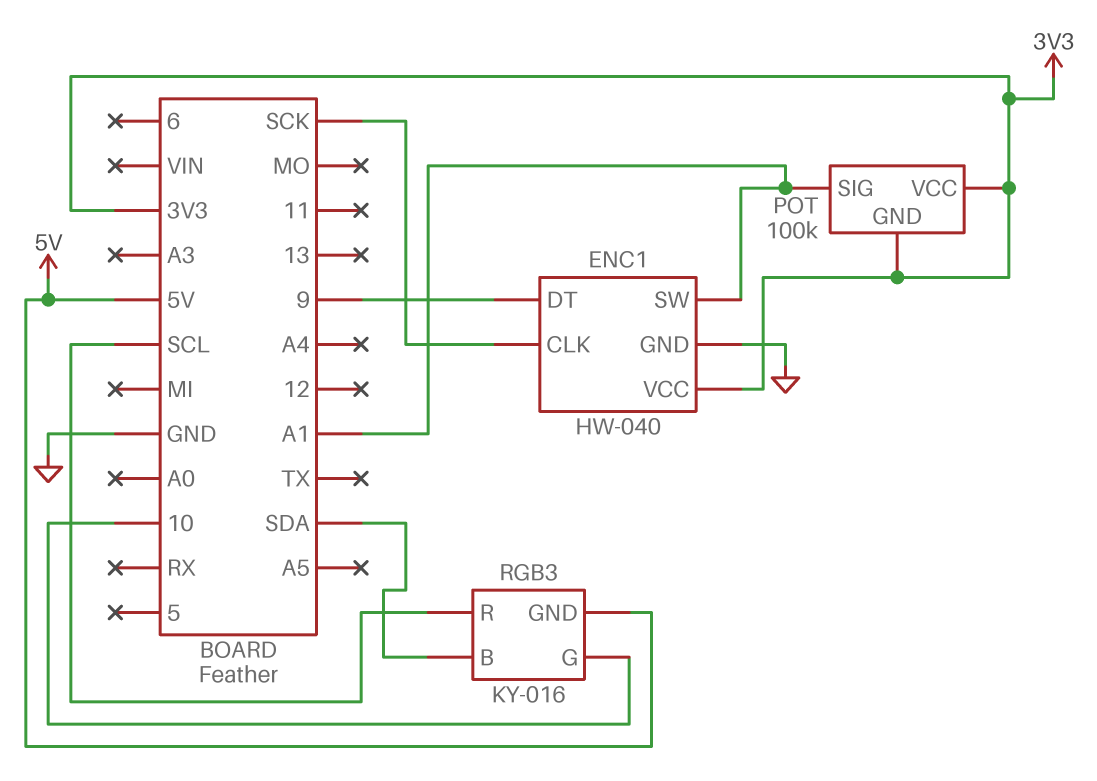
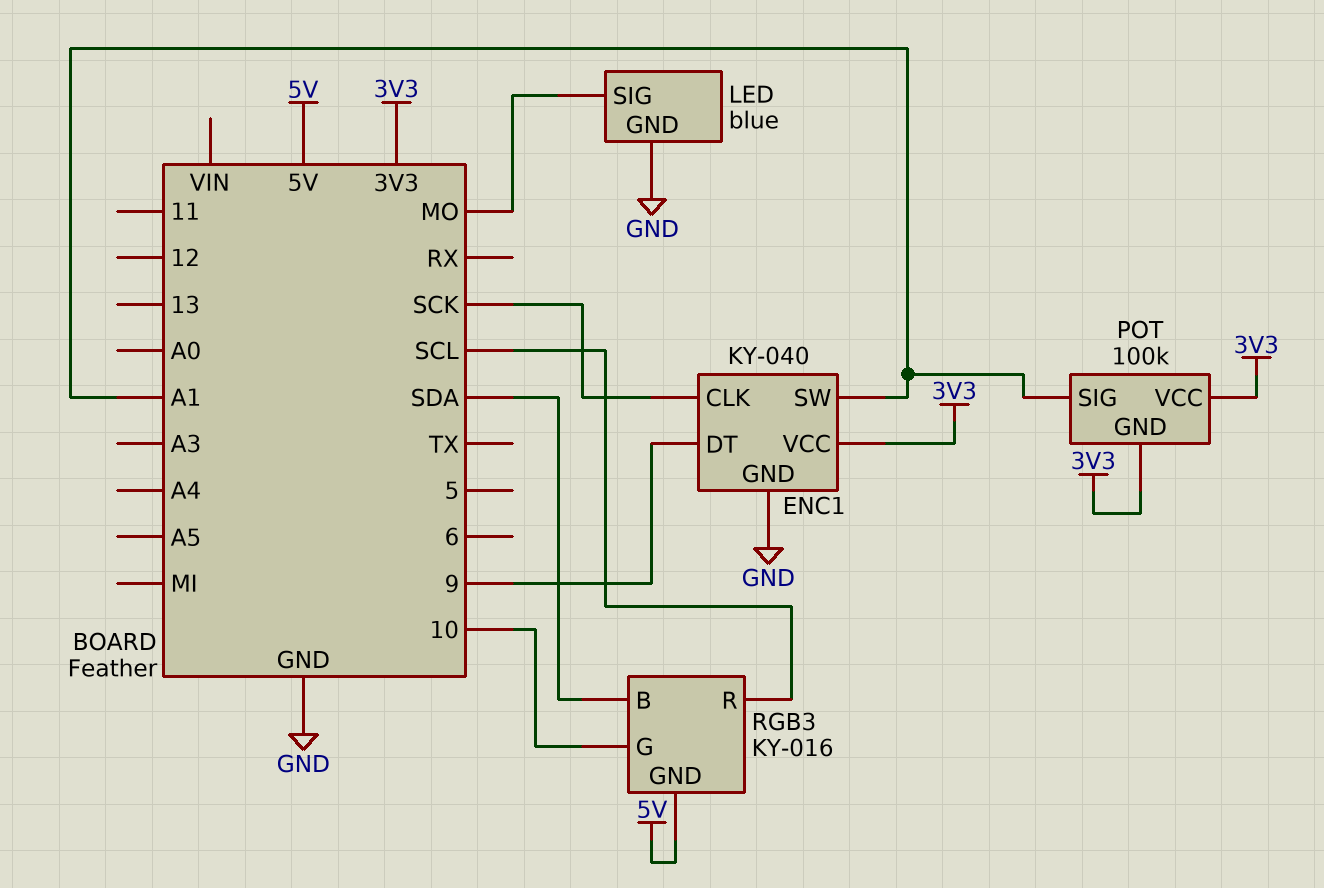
ENC1: HW-040 -> KY-040
LED: none -> blue
LED pin GND: none -> GND
LED pin SIG: none -> MO

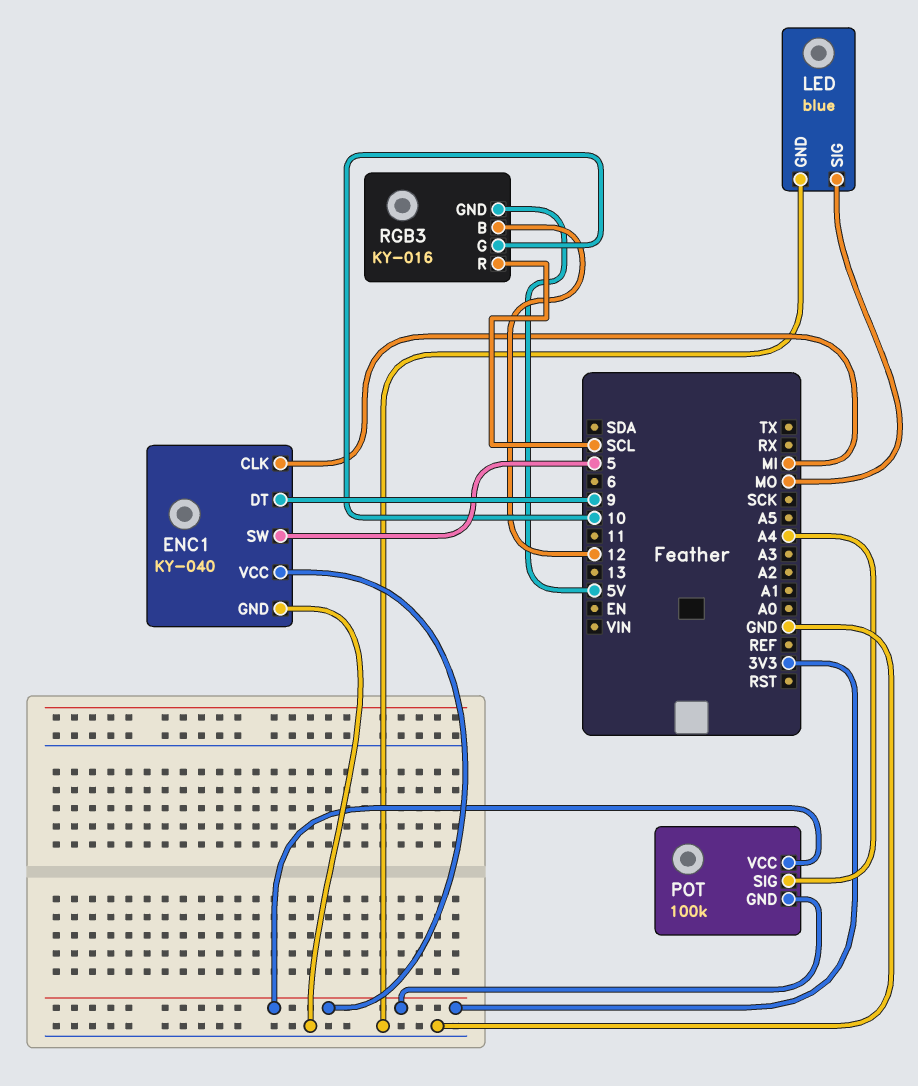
ENC1 pin CLK: SCK -> MI
ENC1 pin SW: A1 -> 5
POT pin SIG: A1 -> A4
RGB3 pin B: SDA -> 12

